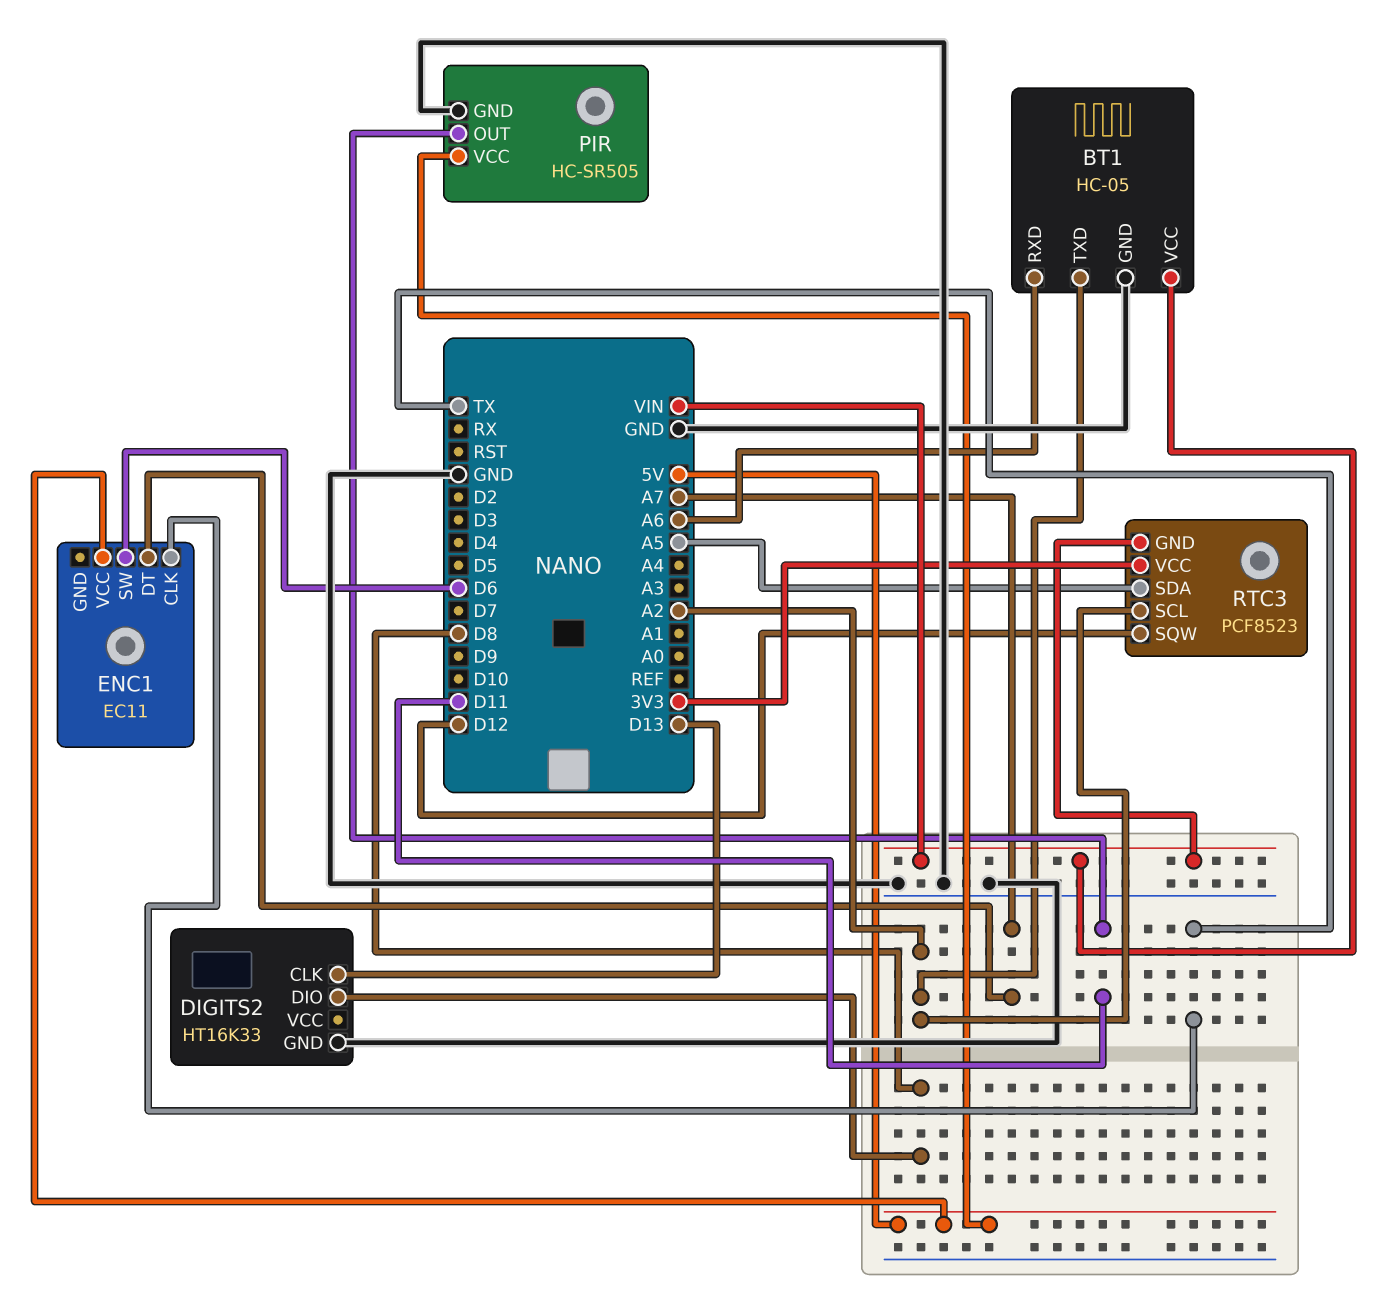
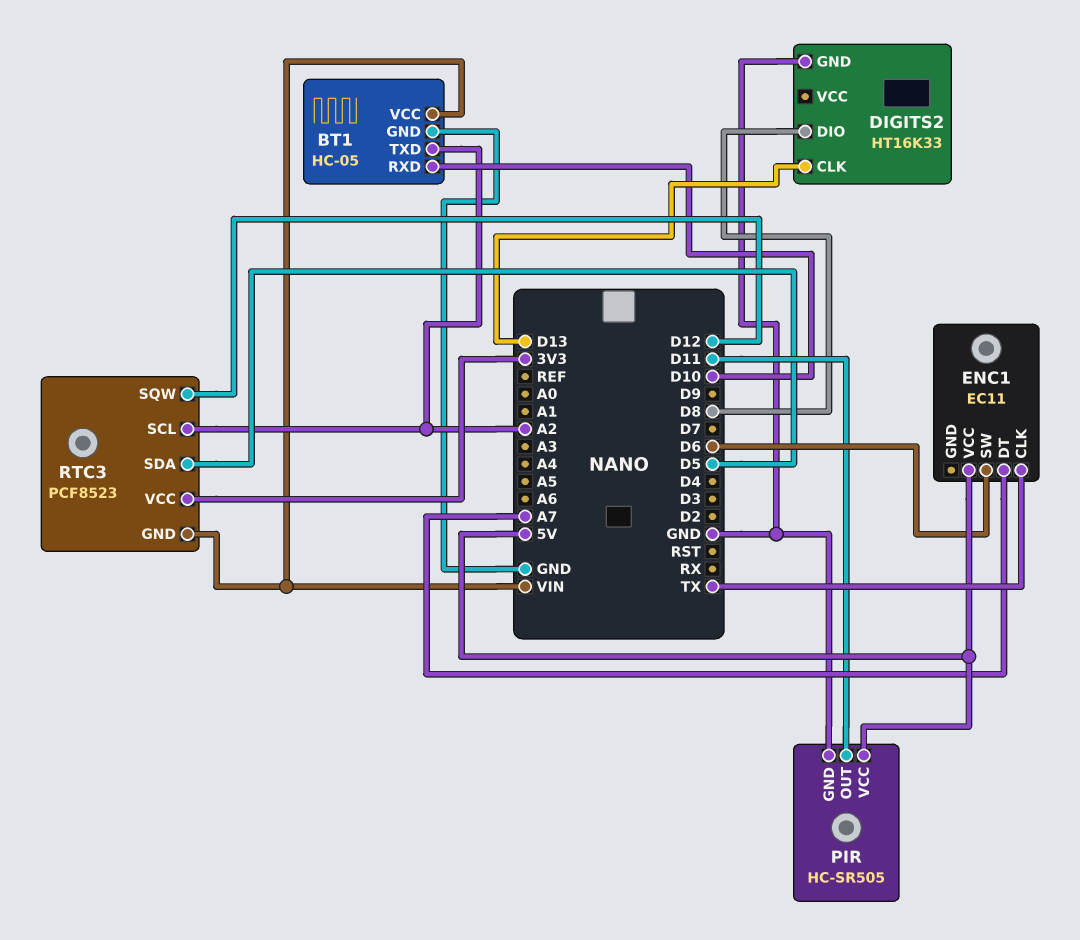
BT1 pin RXD: A6 -> D10
RTC3 pin SDA: A5 -> D5

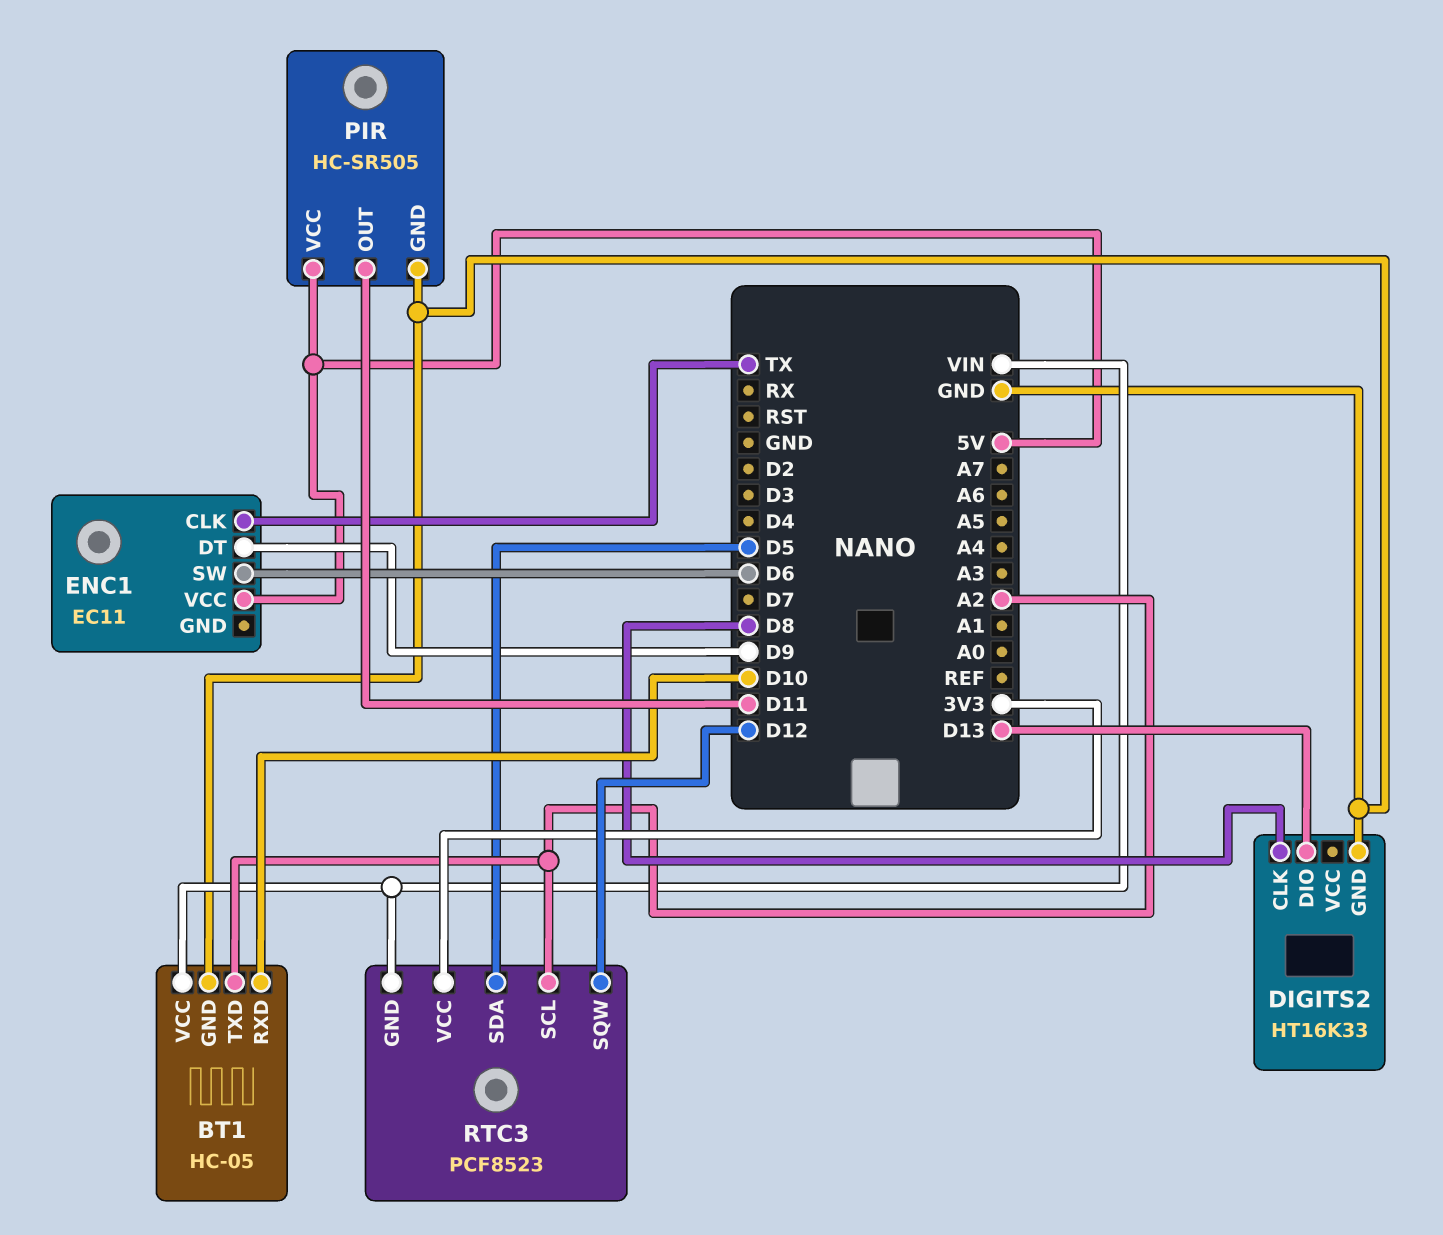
DIGITS2 pin CLK: D13 -> D8
DIGITS2 pin DIO: D8 -> D13
ENC1 pin DT: A7 -> D9

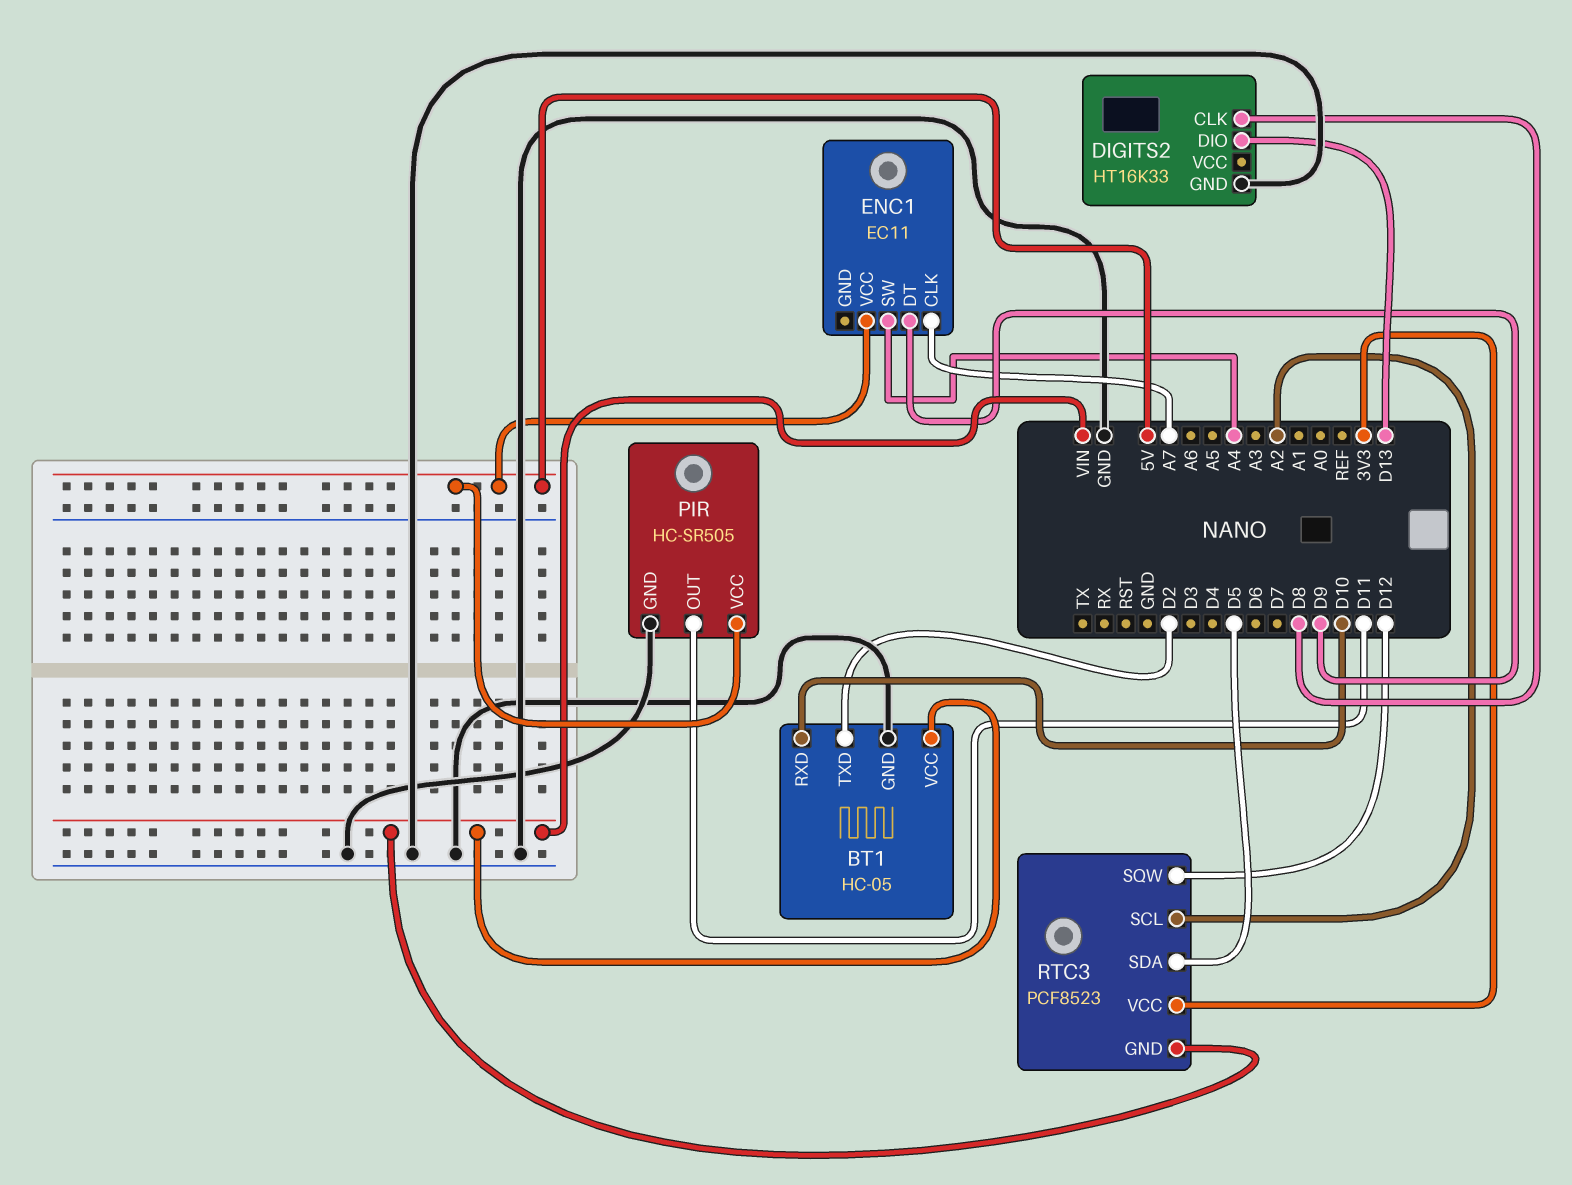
BT1 pin TXD: A2 -> D2
ENC1 pin CLK: TX -> A7
ENC1 pin SW: D6 -> A4

